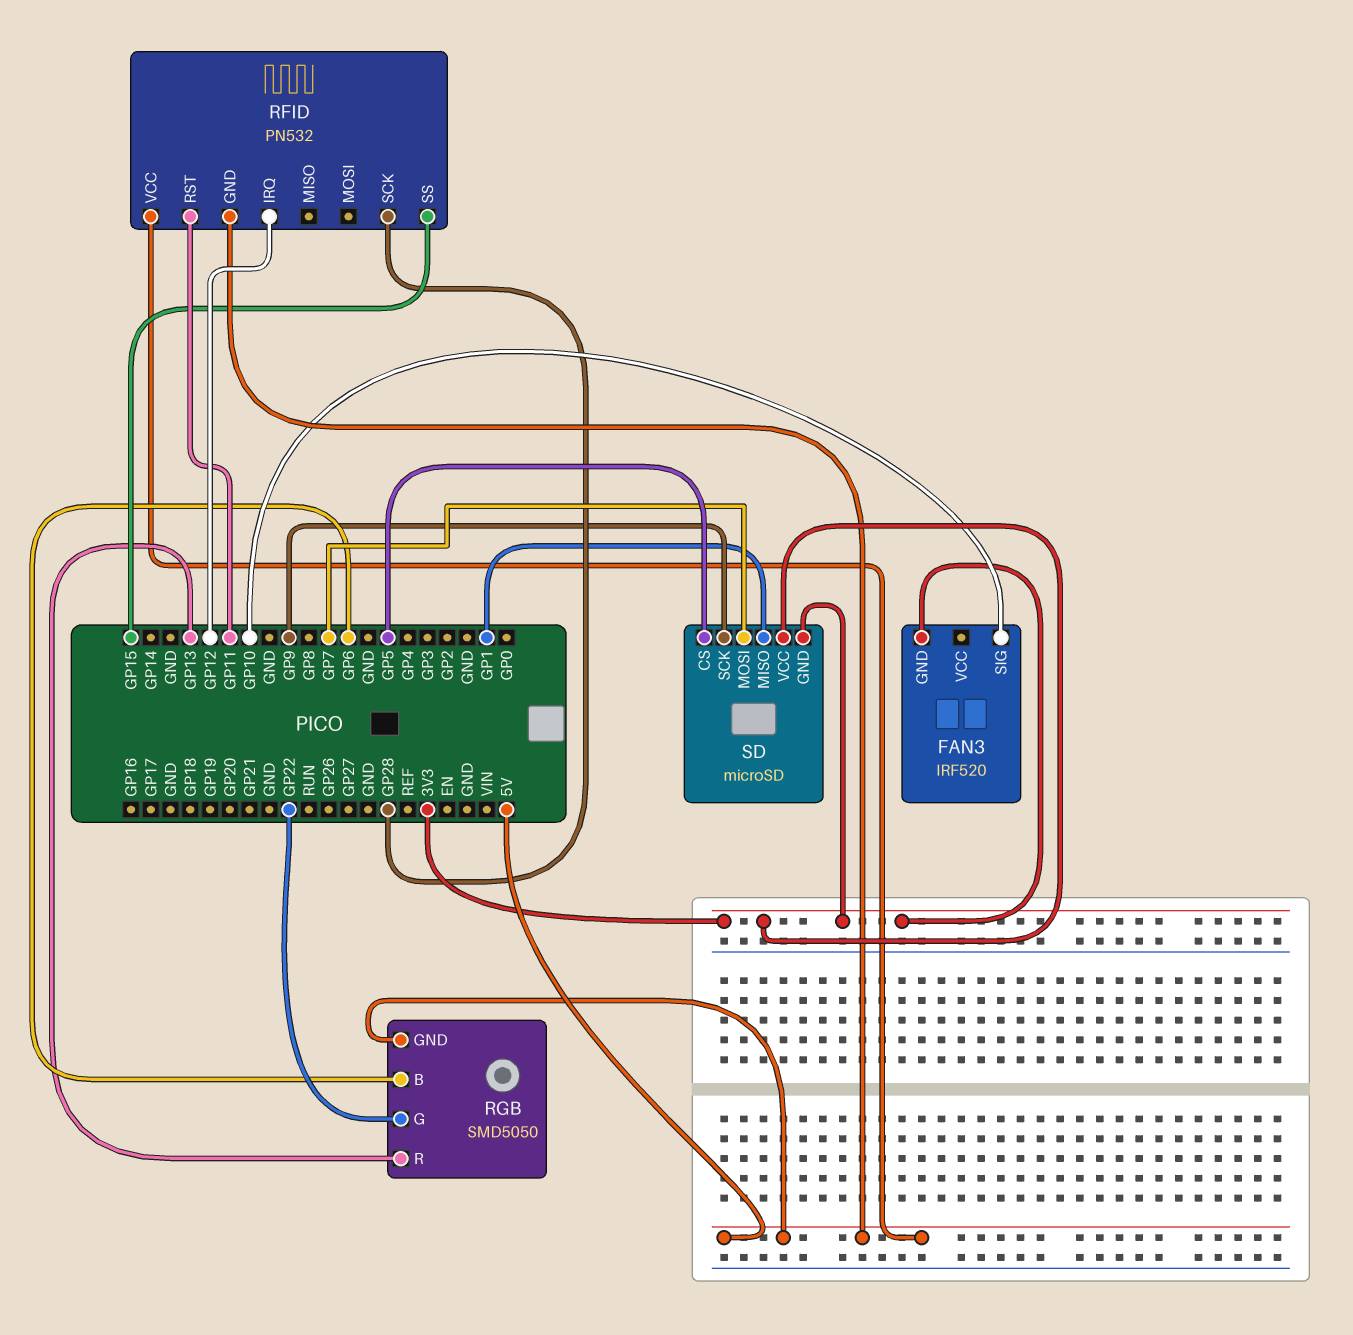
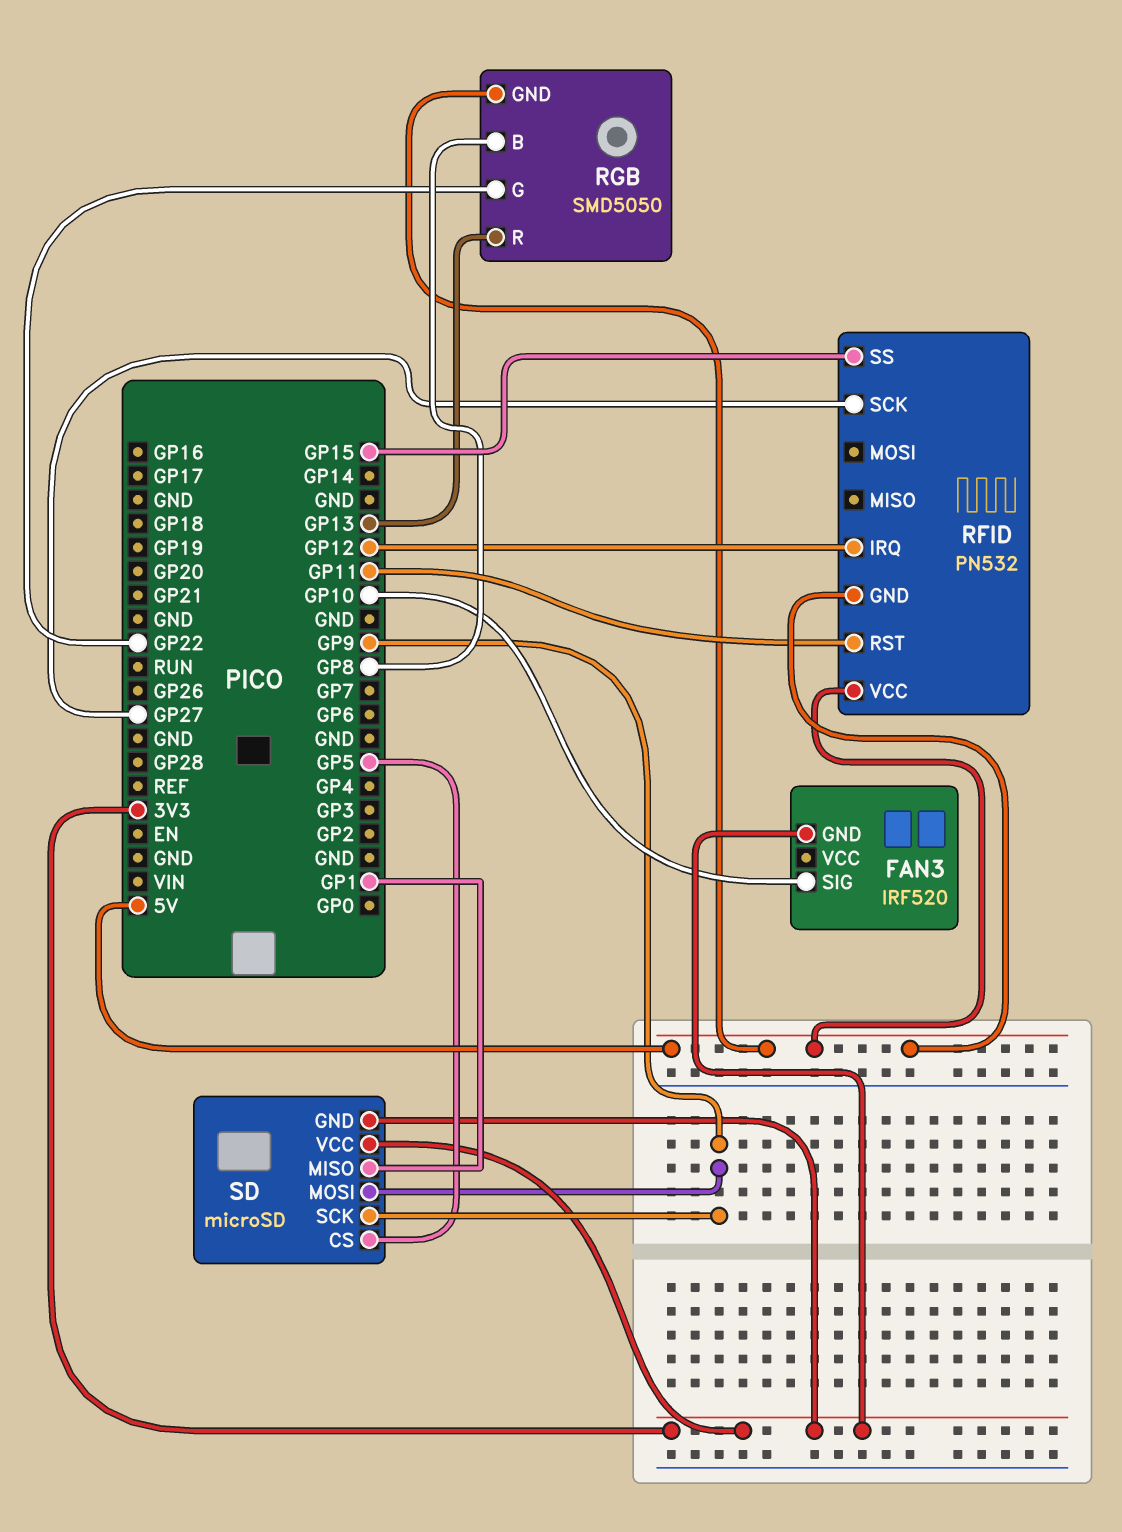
RFID pin SCK: GP28 -> GP27
RGB pin B: GP6 -> GP8
SD pin MOSI: GP7 -> GP9

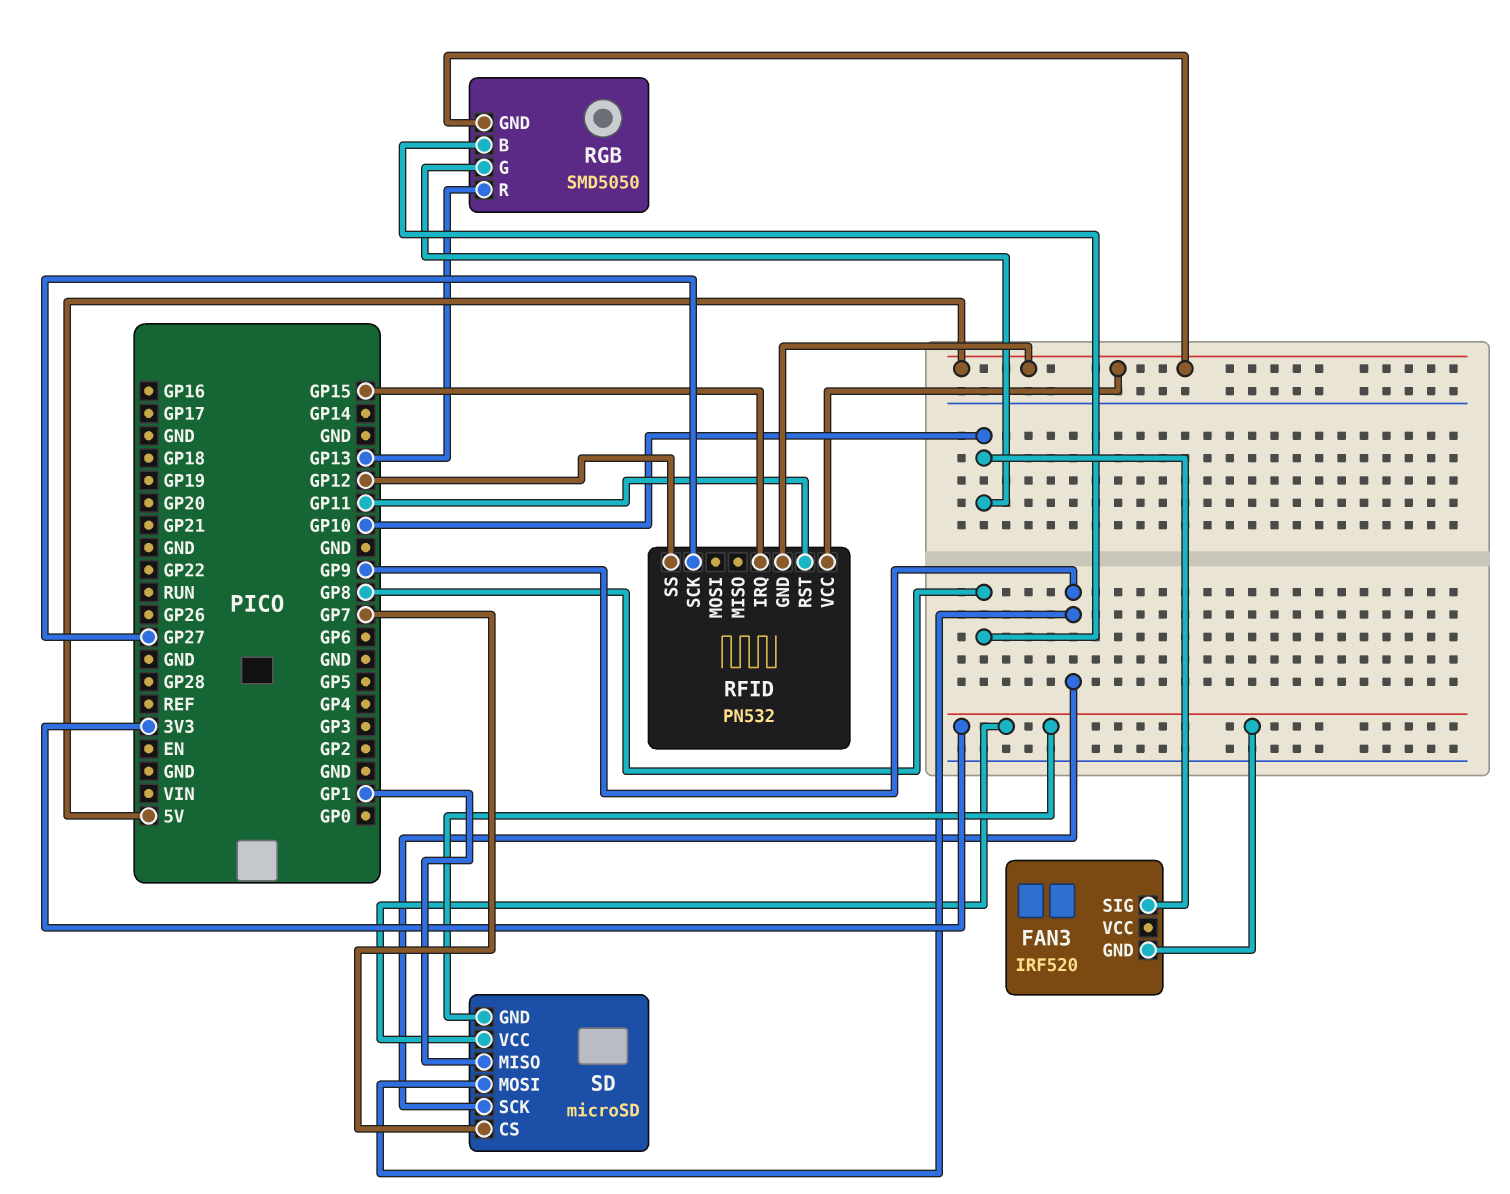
RFID pin IRQ: GP12 -> GP15
RFID pin SS: GP15 -> GP12
RGB pin G: GP22 -> GP10
SD pin CS: GP5 -> GP7

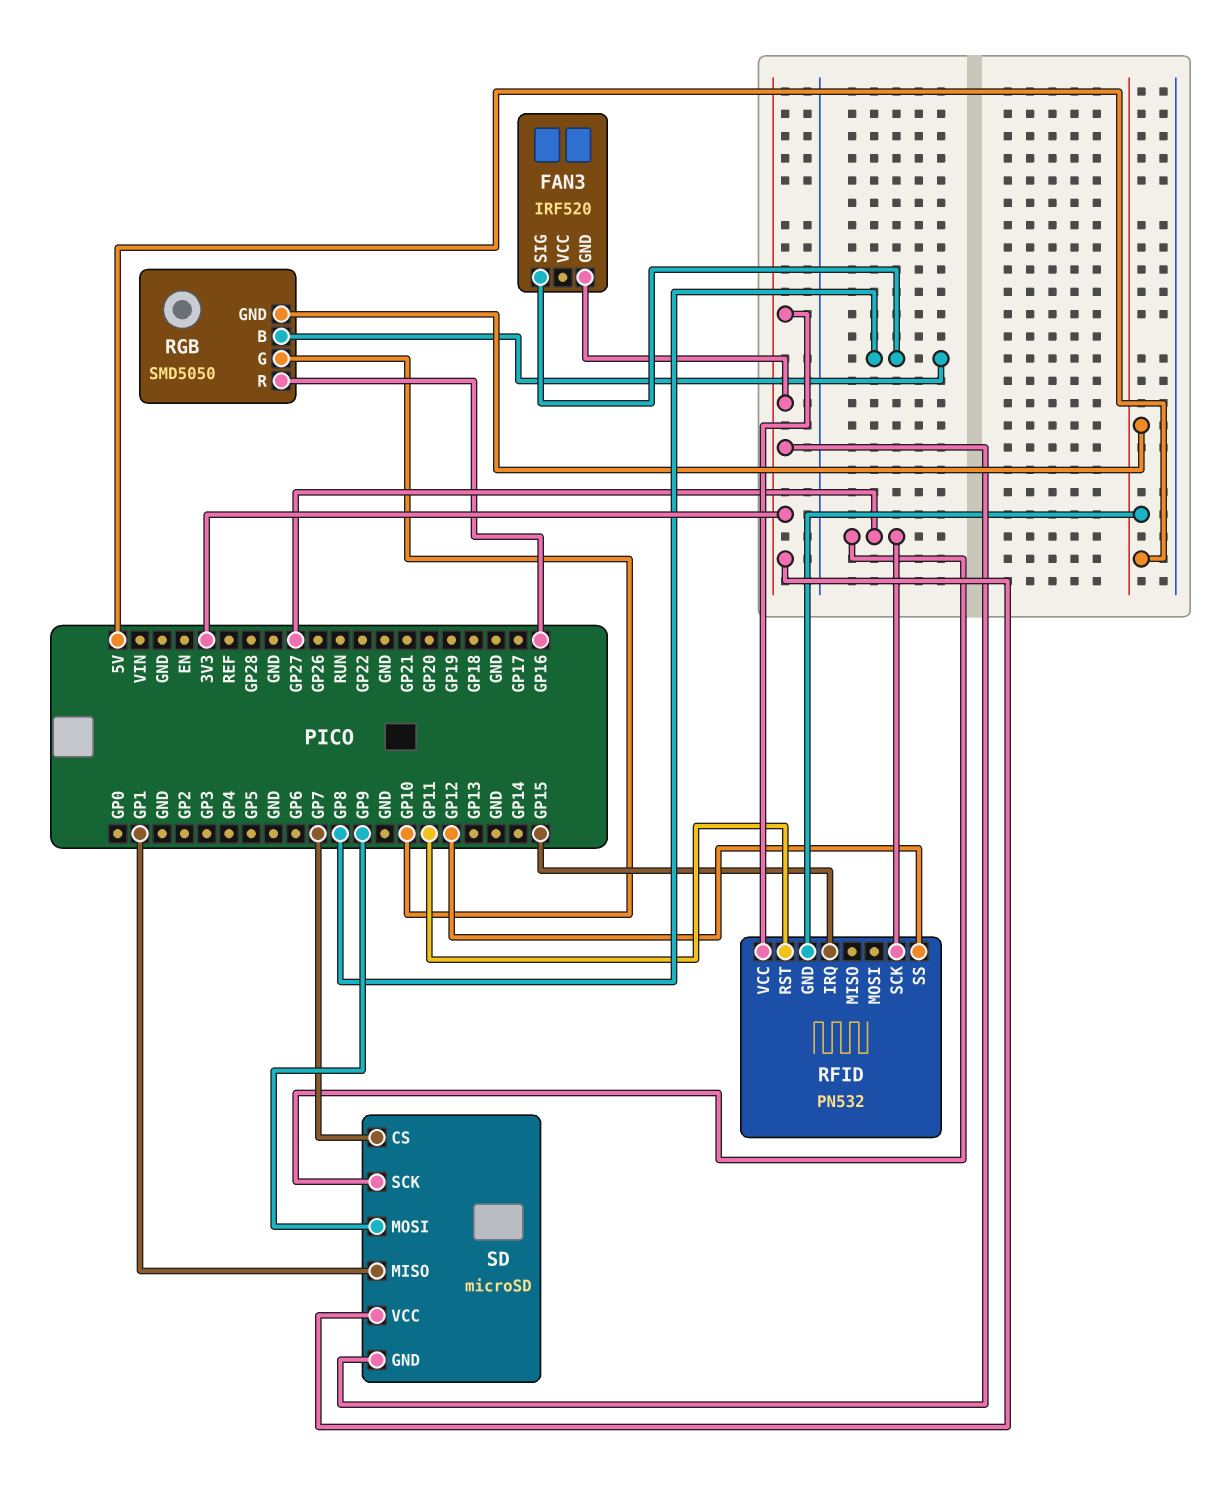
FAN3 pin SIG: GP10 -> GP8
RFID pin VCC: 5V -> 3V3
RGB pin R: GP13 -> GP16
SD pin SCK: GP9 -> GP27

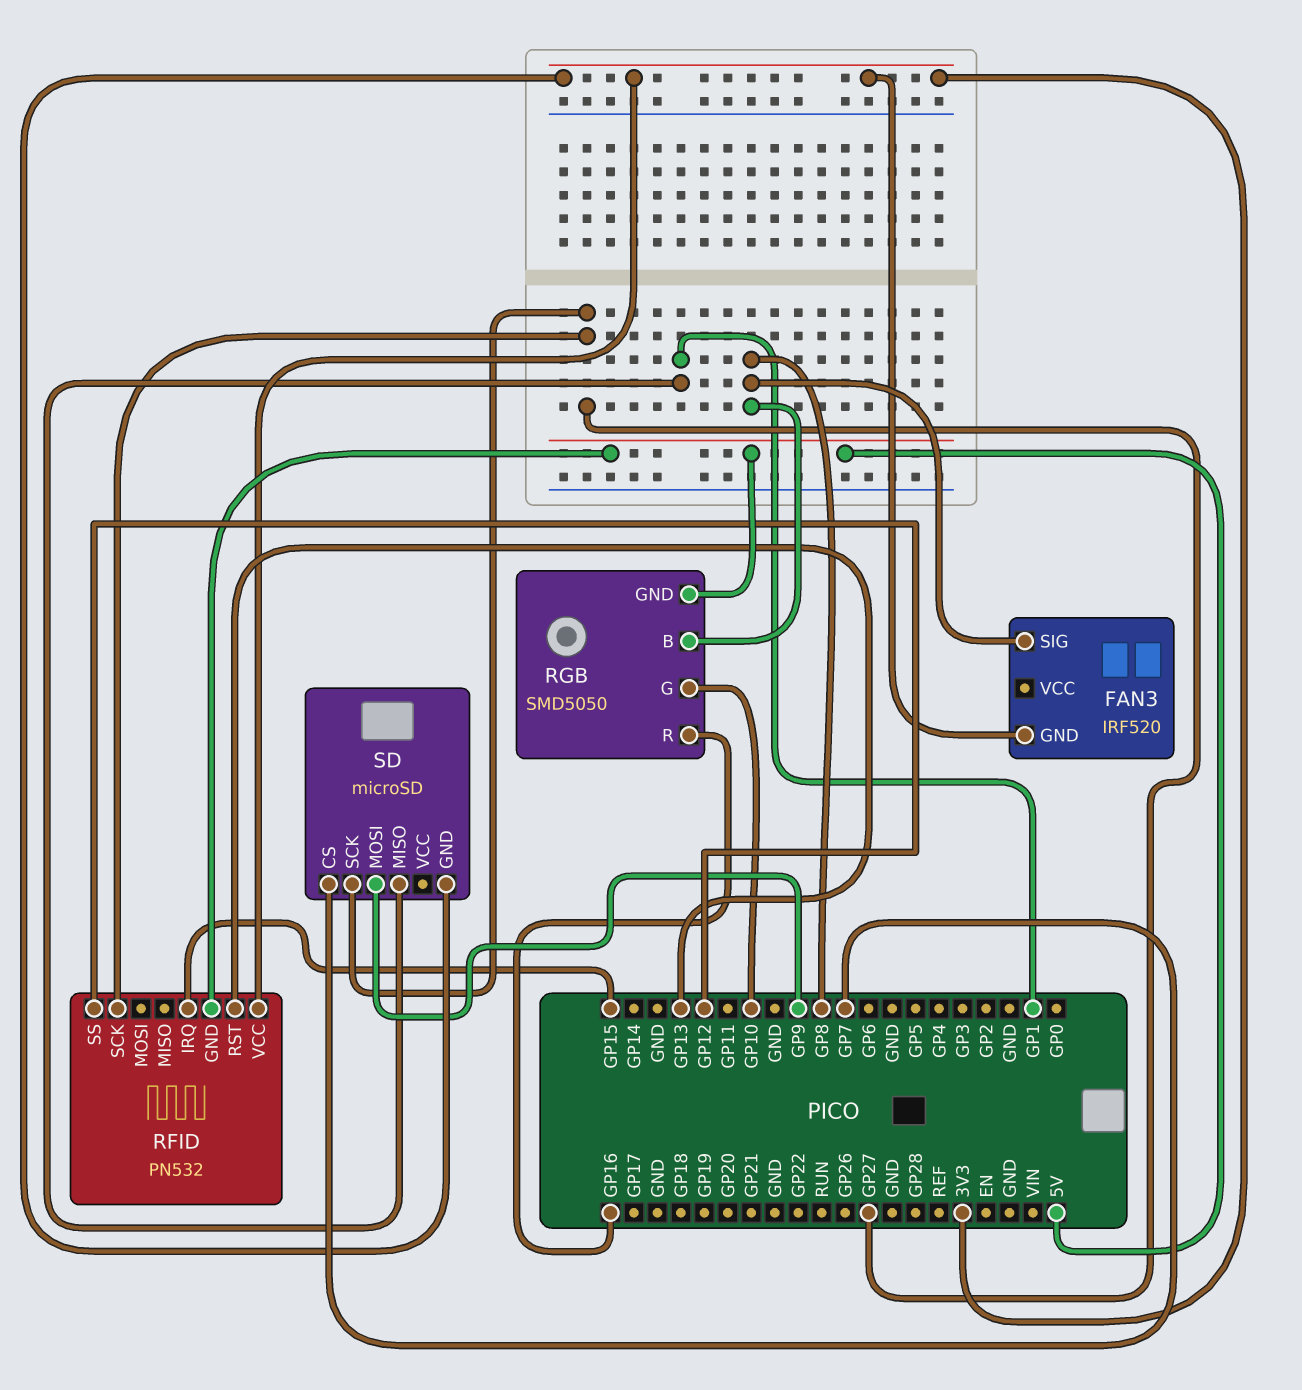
RFID pin RST: GP11 -> GP13
SD pin VCC: 3V3 -> none

